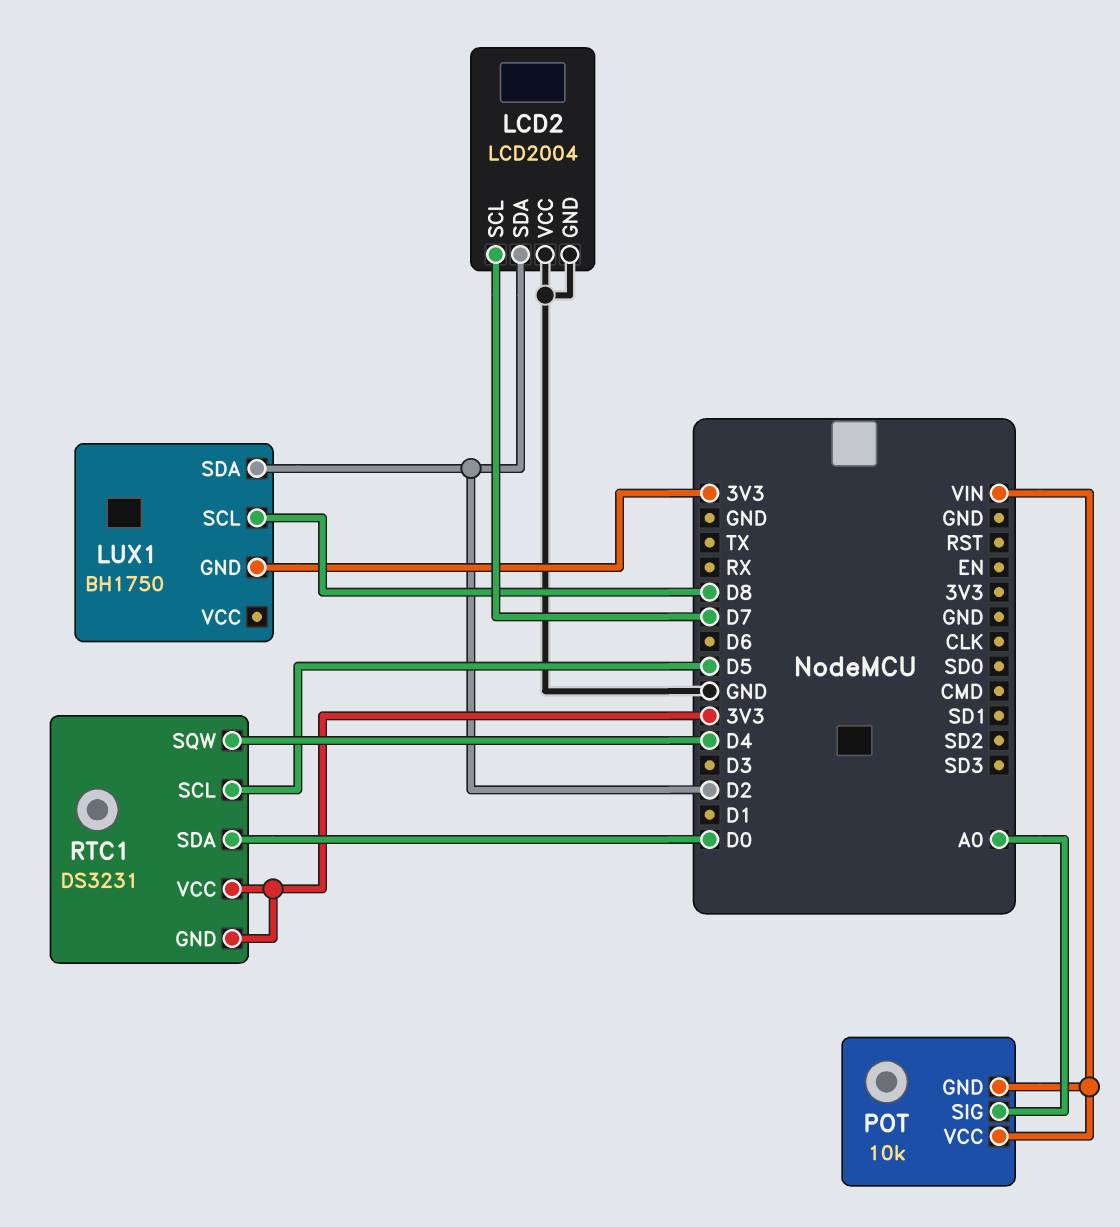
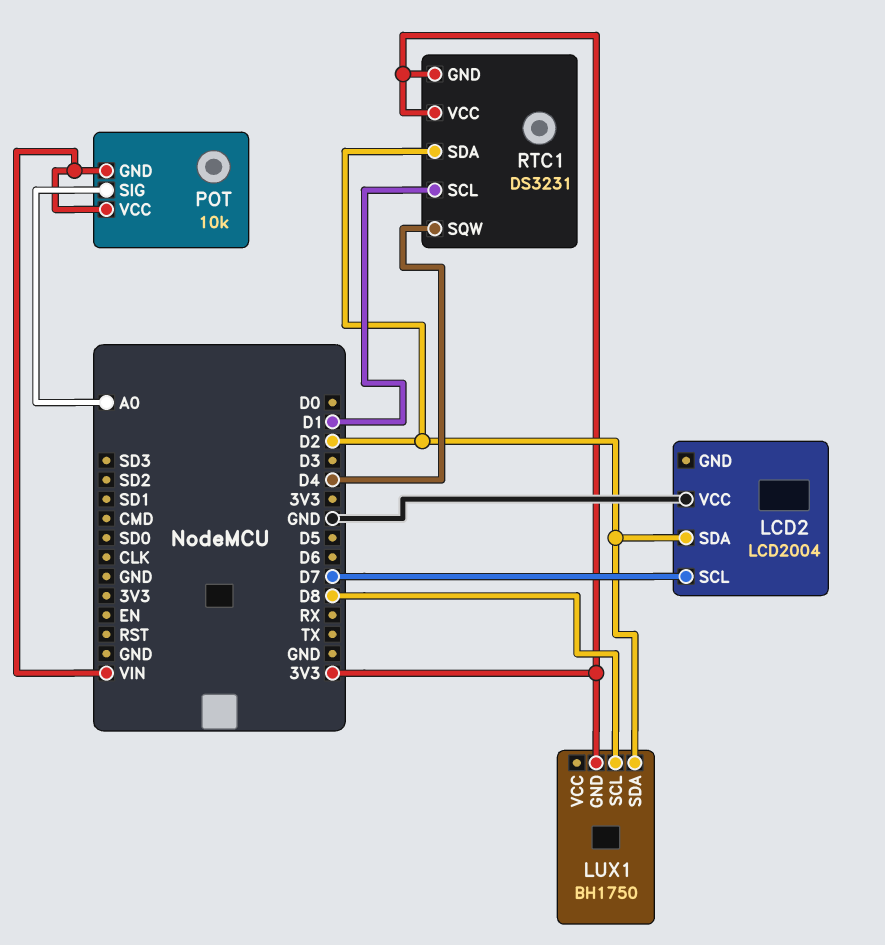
LCD2 pin GND: GND -> none
RTC1 pin SCL: D5 -> D1
RTC1 pin SDA: D0 -> D2

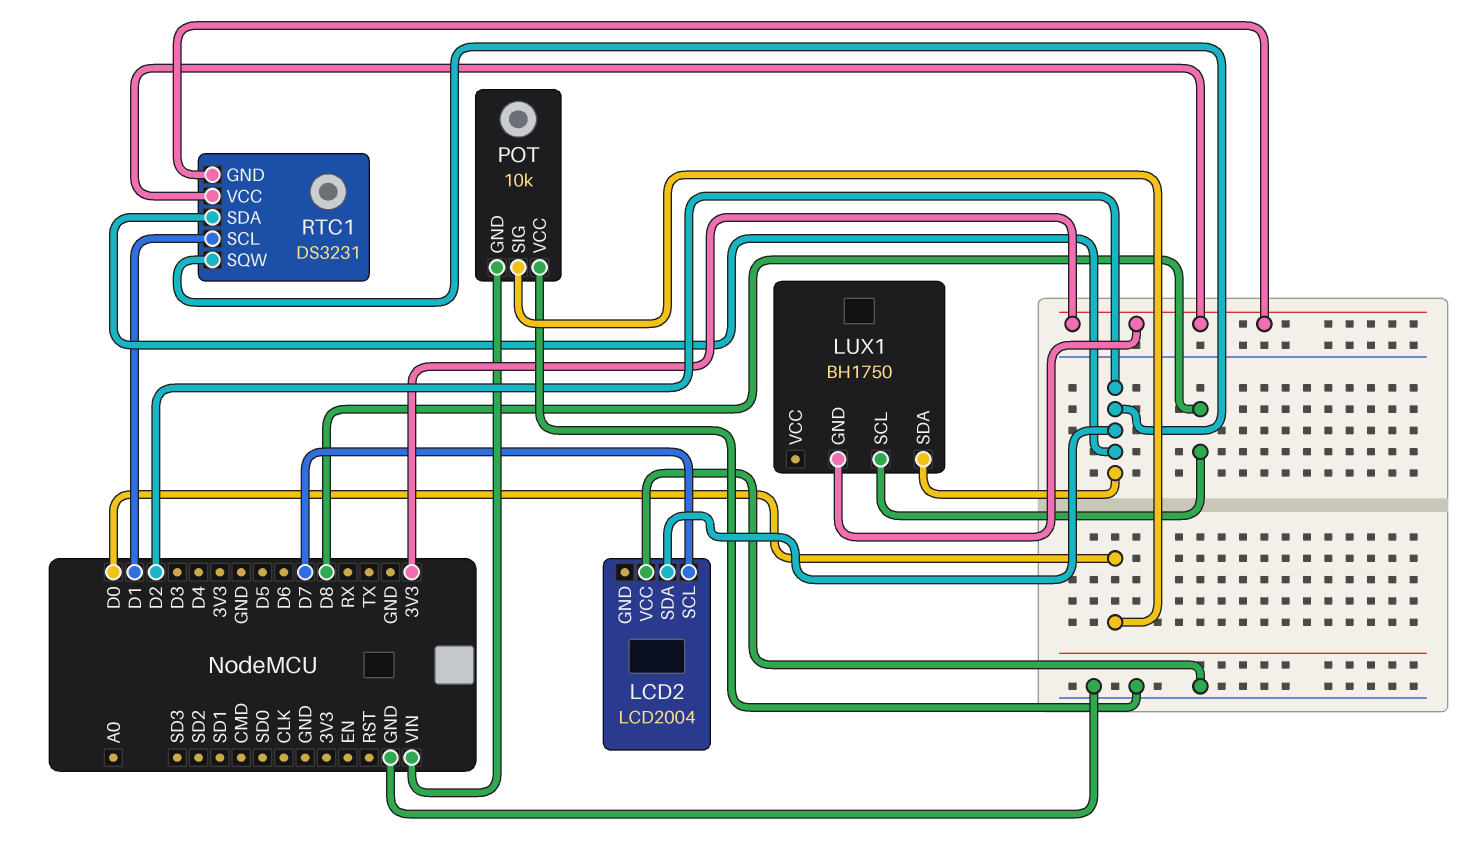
POT pin SIG: A0 -> D0
POT pin VCC: VIN -> GND
RTC1 pin SQW: D4 -> D2

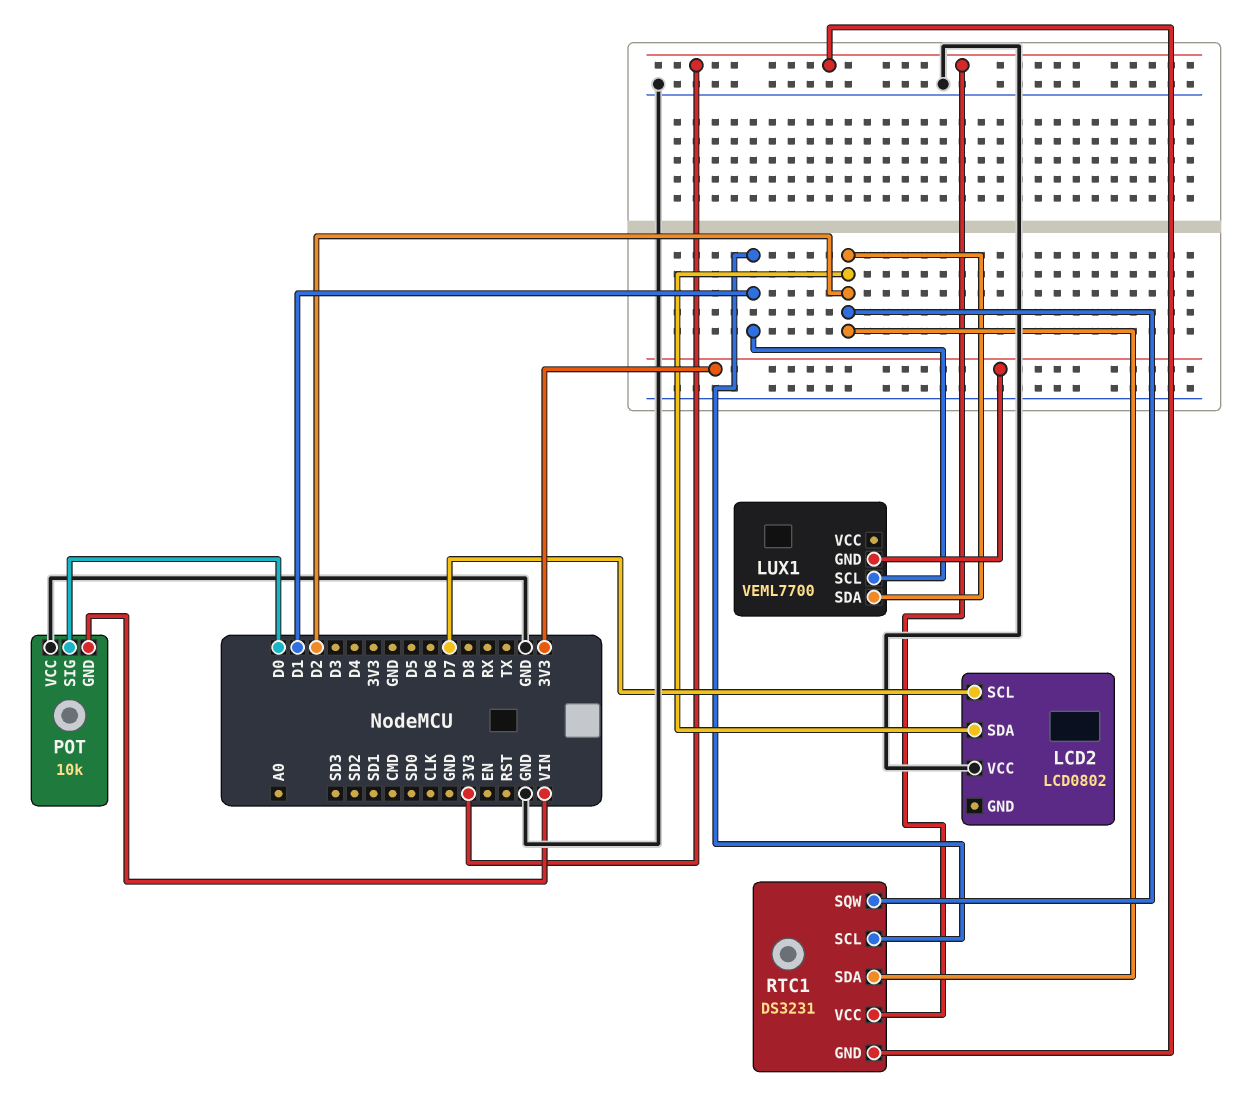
LCD2: LCD2004 -> LCD0802
LUX1: BH1750 -> VEML7700
LUX1 pin SCL: D8 -> D1

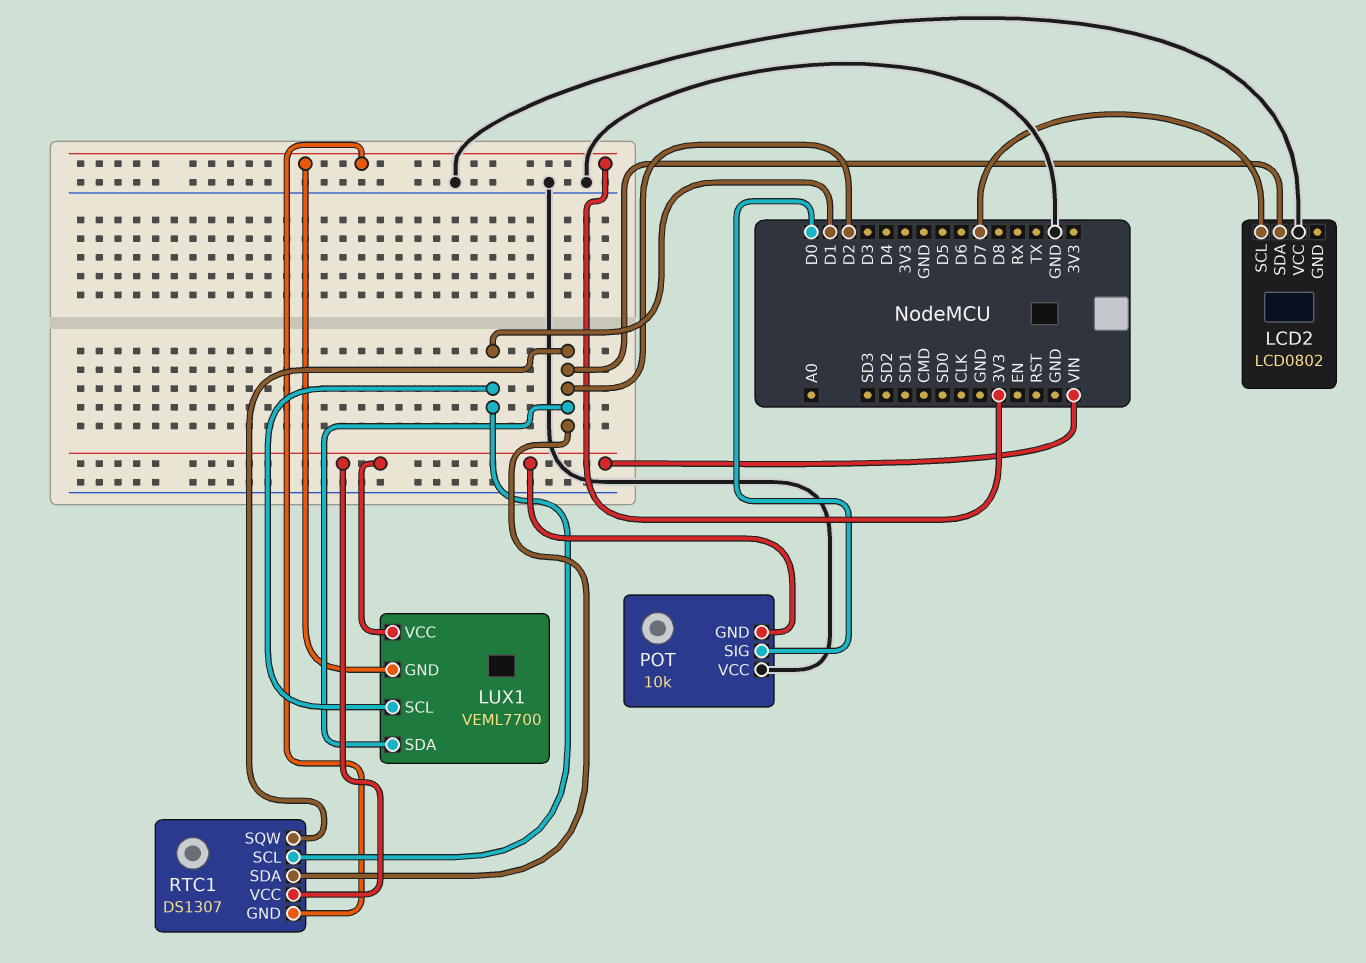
LUX1 pin VCC: none -> VIN
RTC1: DS3231 -> DS1307
RTC1 pin VCC: 3V3 -> VIN

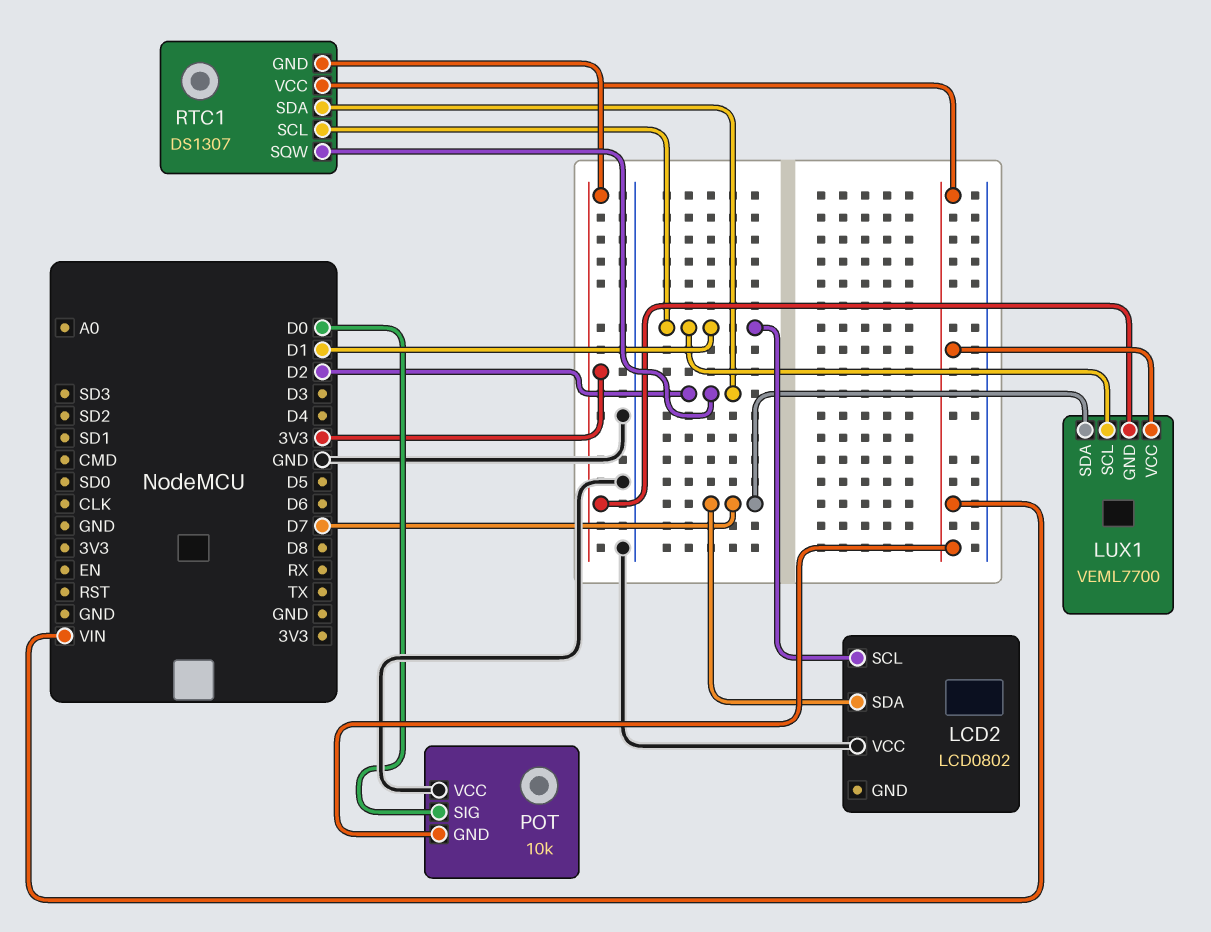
LCD2 pin SCL: D7 -> D1
LCD2 pin SDA: D2 -> D7
LUX1 pin SDA: D2 -> D7

